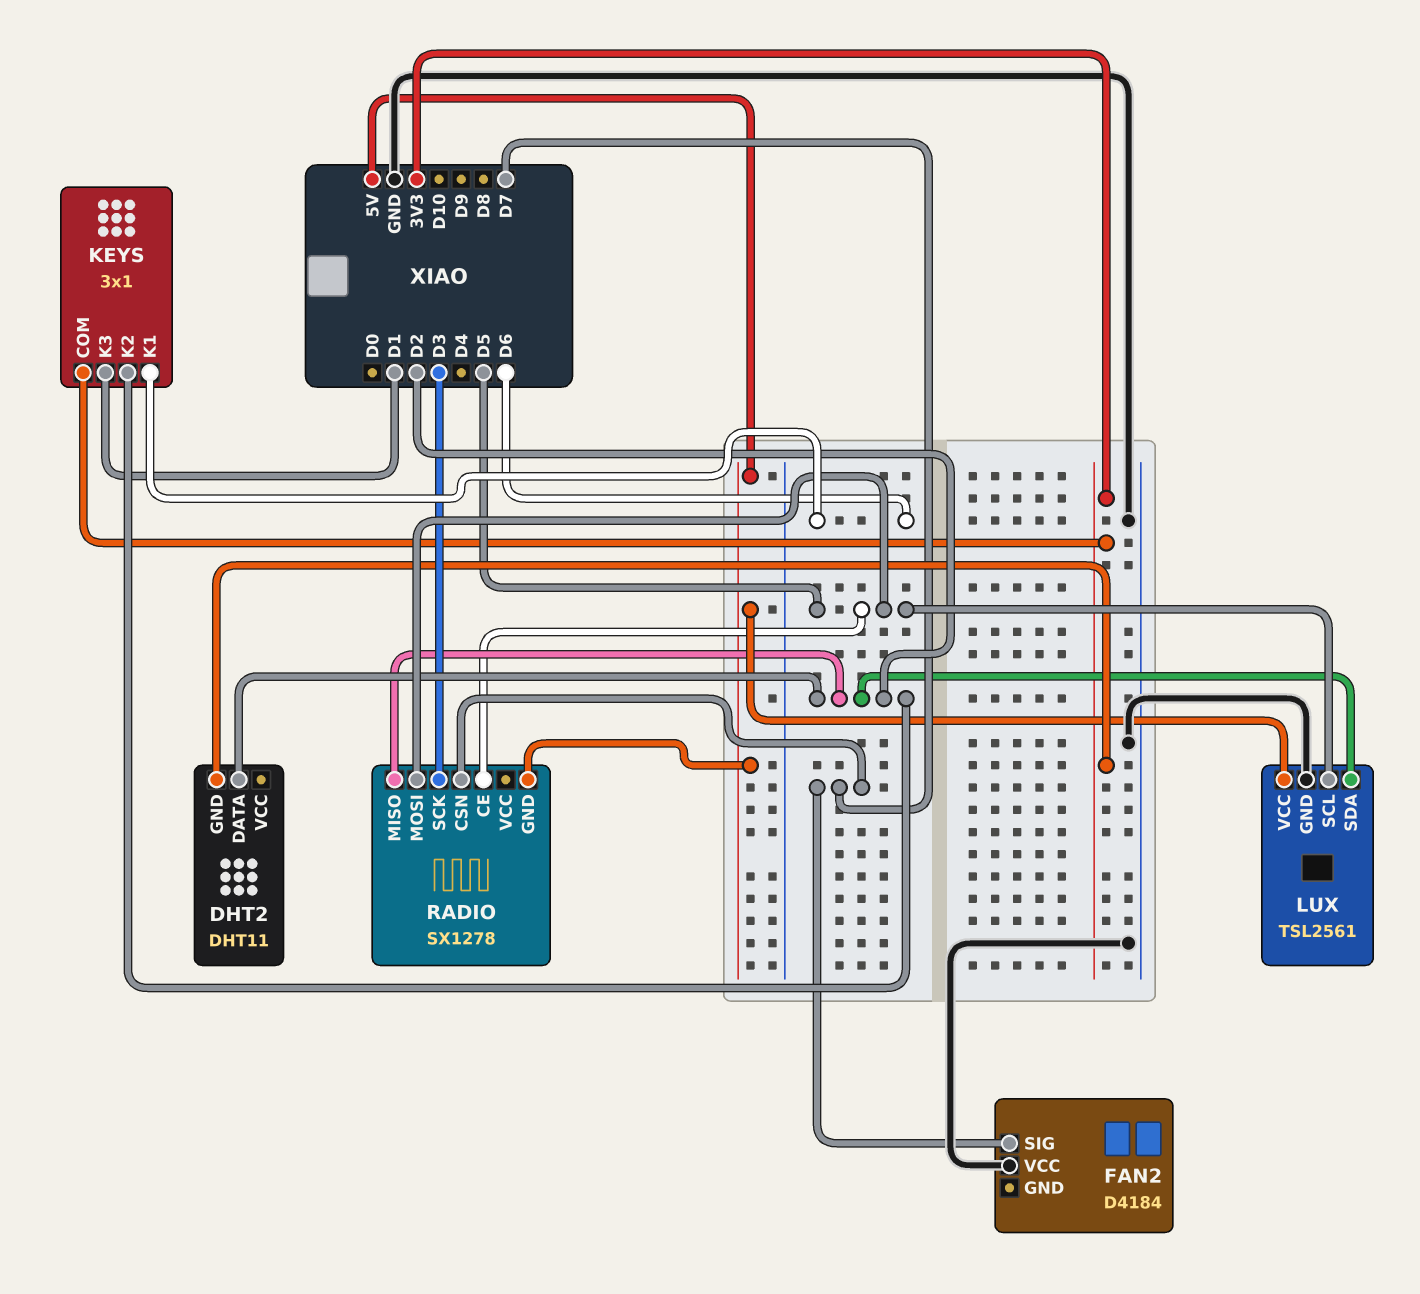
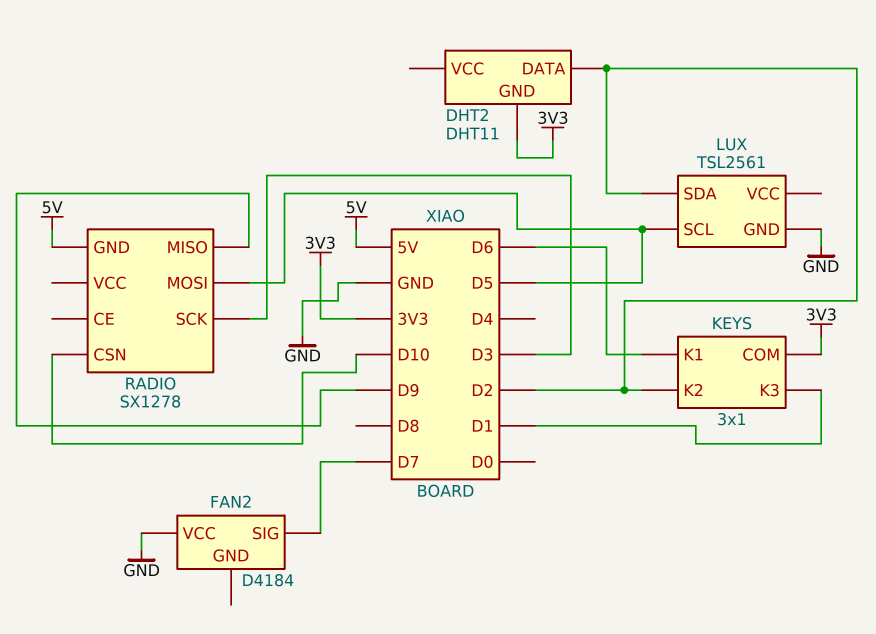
LUX pin VCC: 5V -> none
RADIO pin CE: D5 -> none
RADIO pin CSN: D7 -> D10
RADIO pin MISO: D2 -> D9

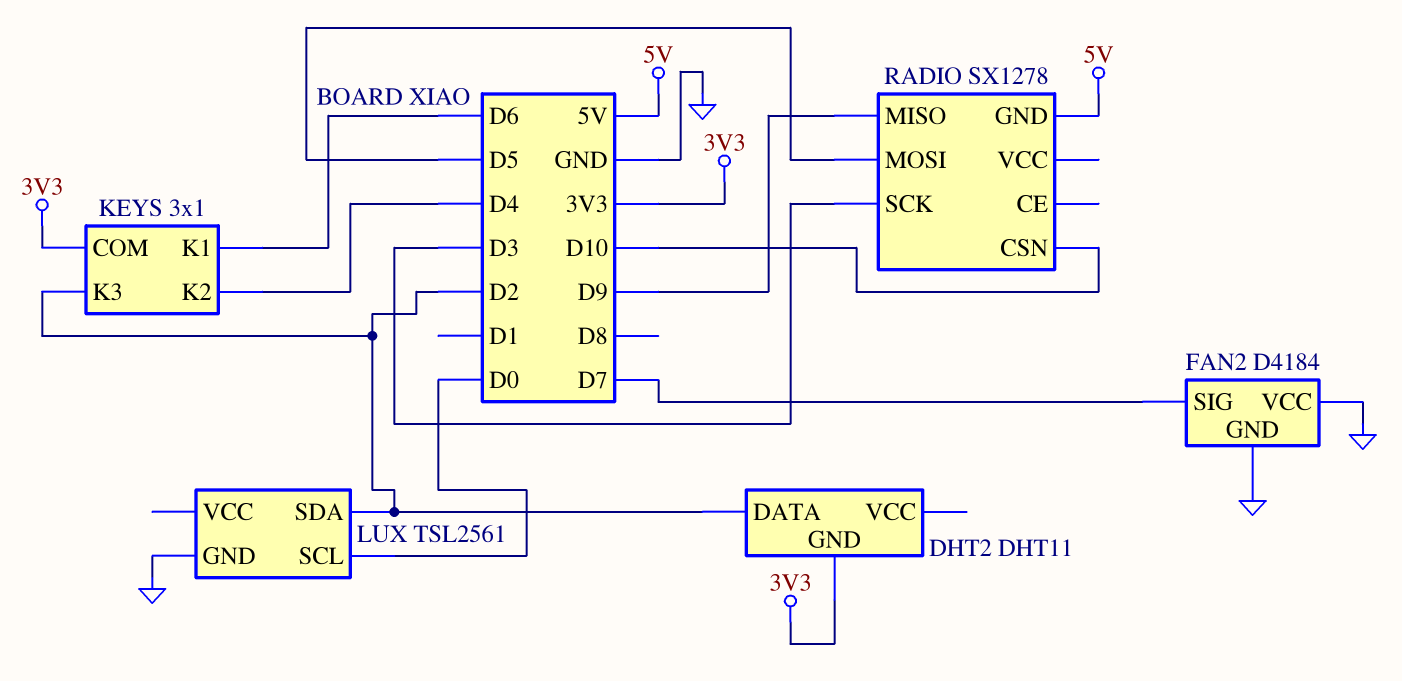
FAN2 pin GND: none -> GND
KEYS pin K2: D2 -> D4
KEYS pin K3: D1 -> D2
LUX pin SCL: D5 -> D0

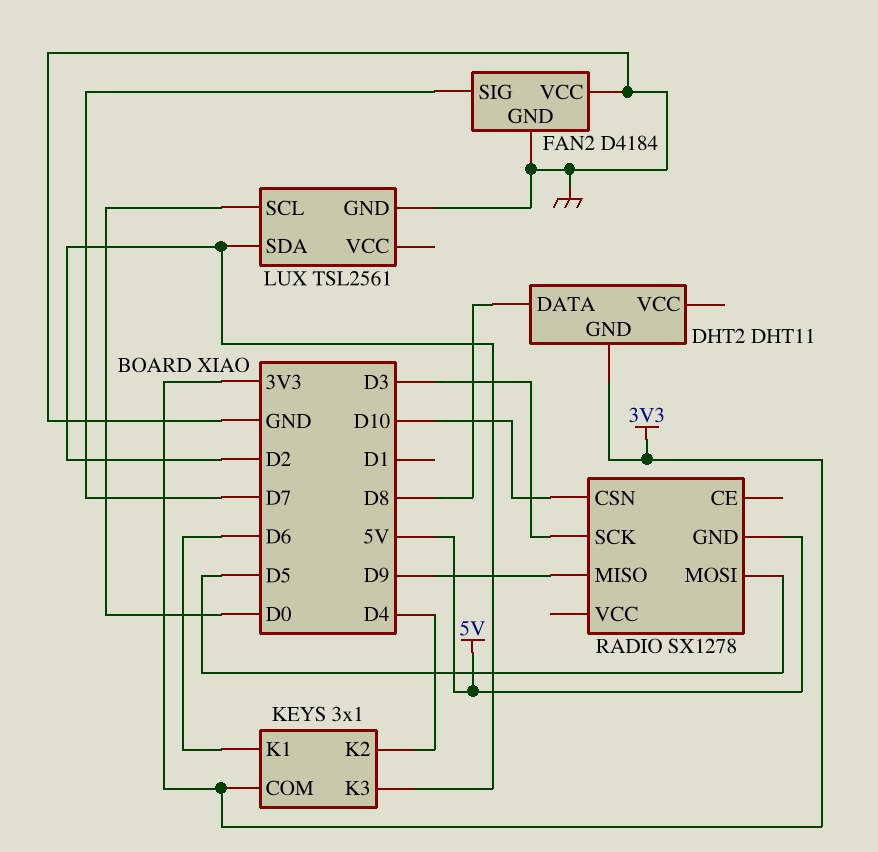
DHT2 pin DATA: D2 -> D8

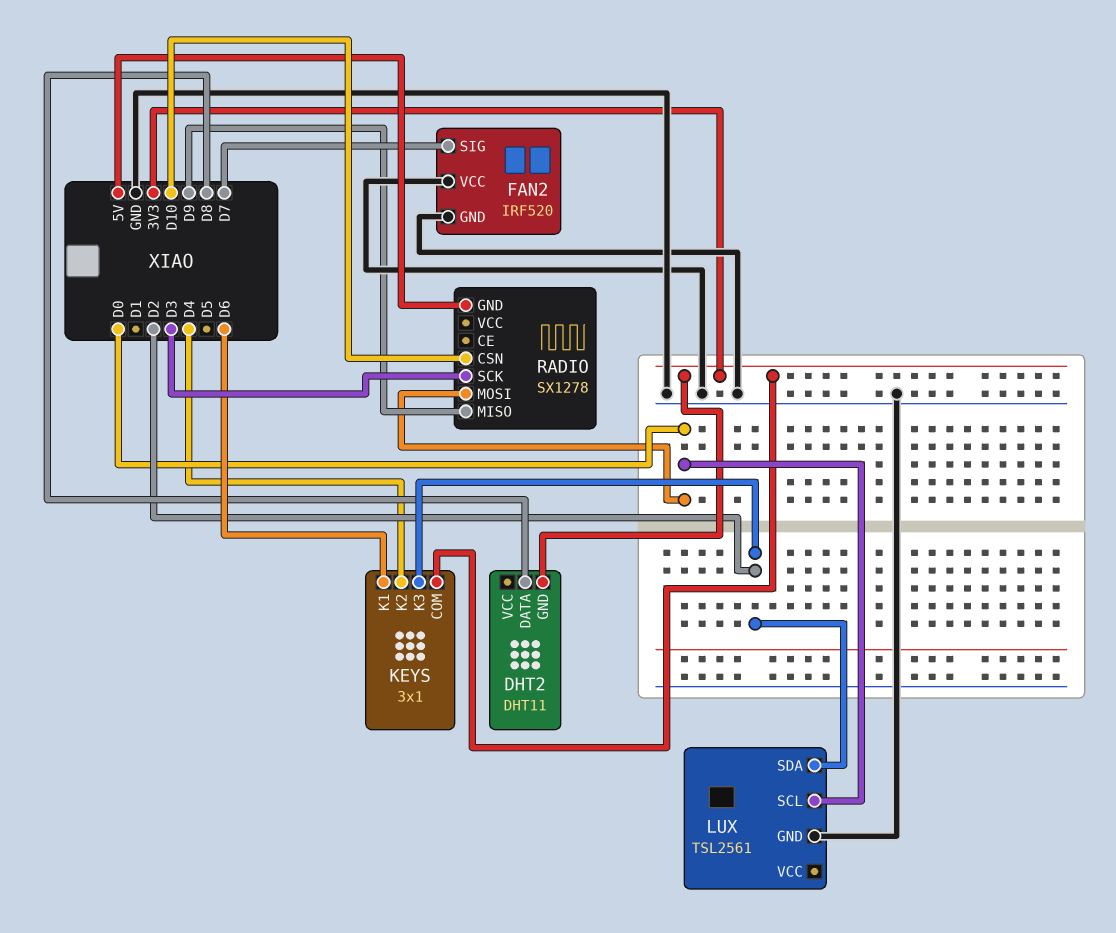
FAN2: D4184 -> IRF520
RADIO pin MOSI: D5 -> D0

